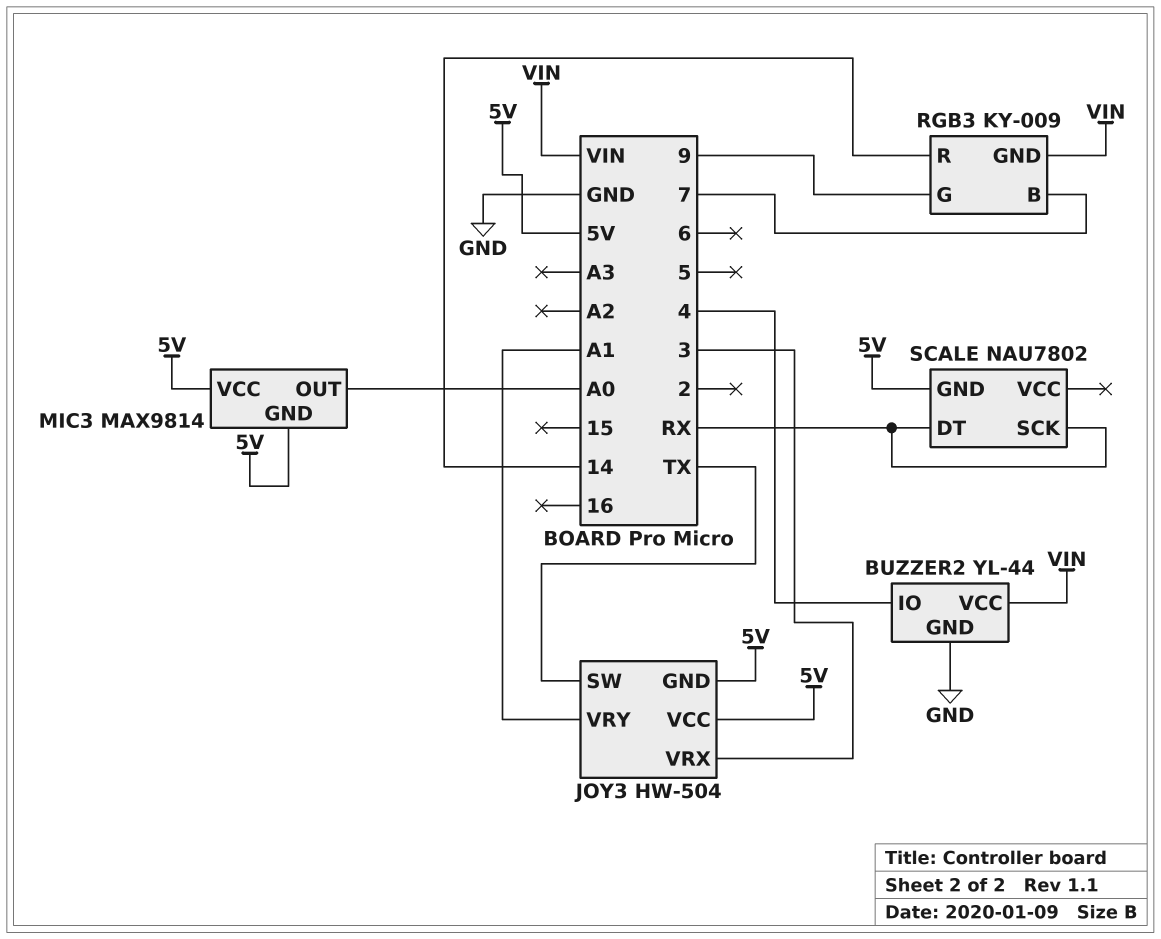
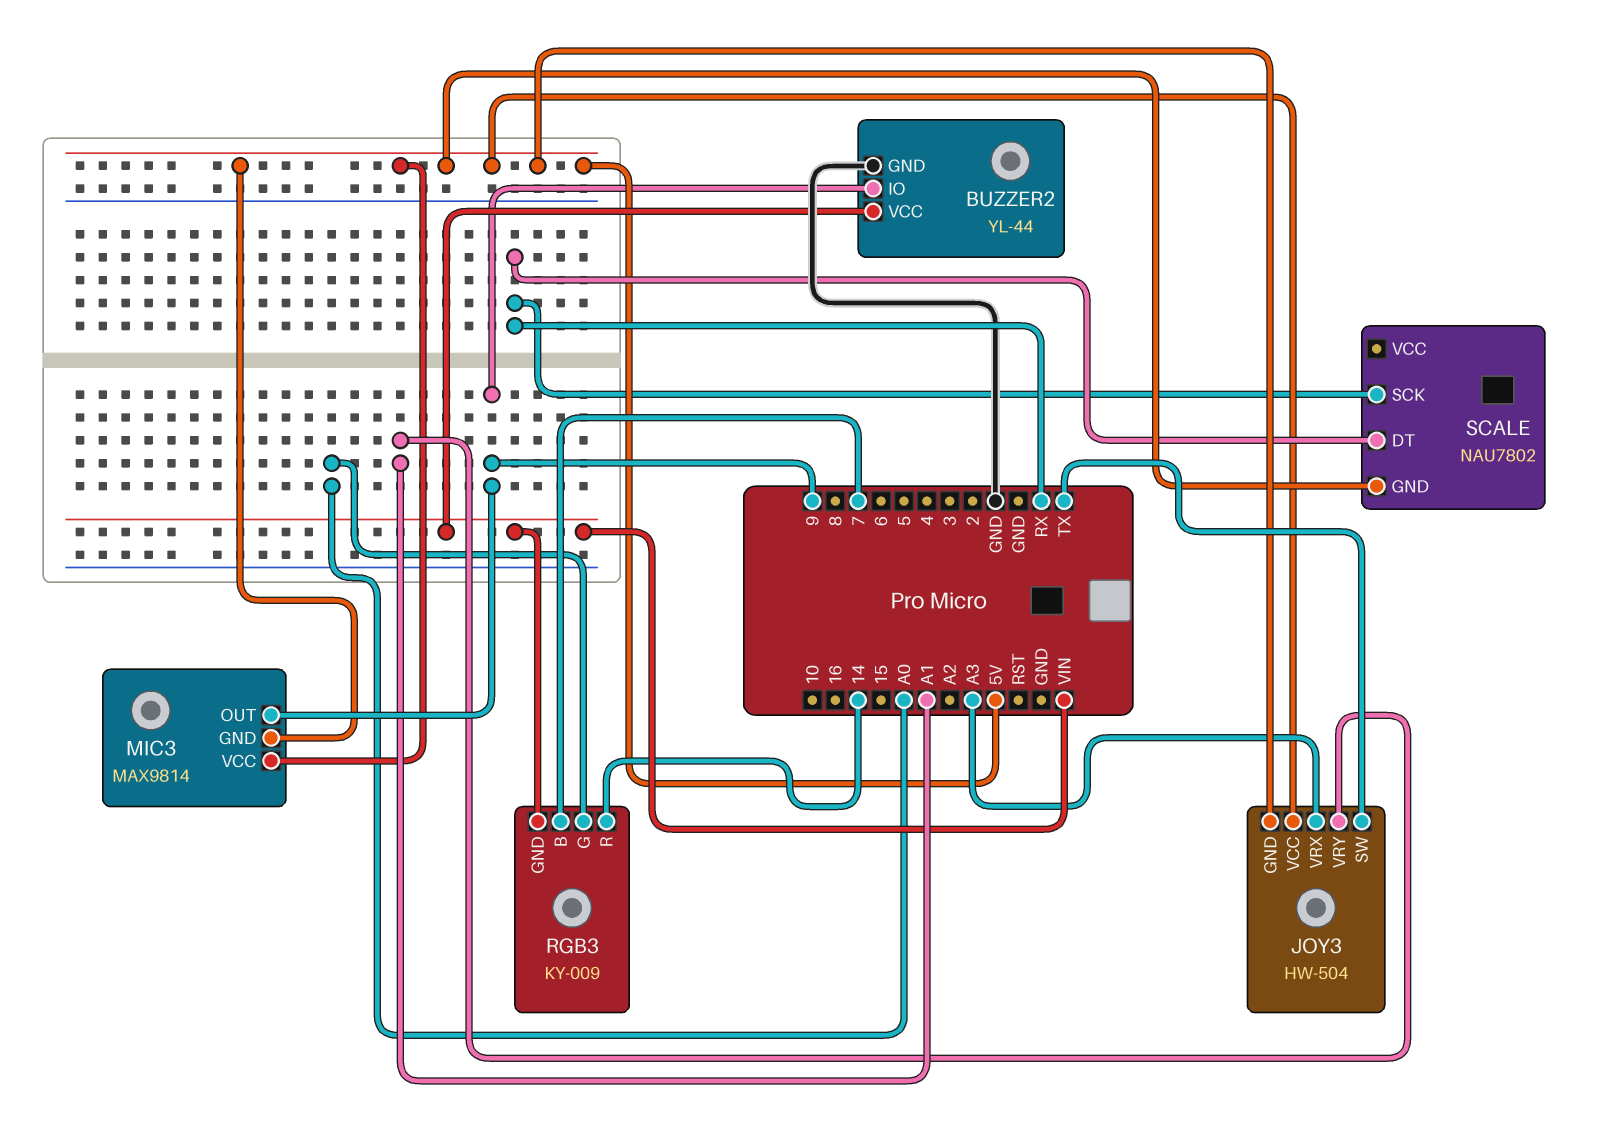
BUZZER2 pin IO: 4 -> 9
JOY3 pin VRX: 3 -> A3
MIC3 pin OUT: A0 -> 9
RGB3 pin G: 9 -> A0

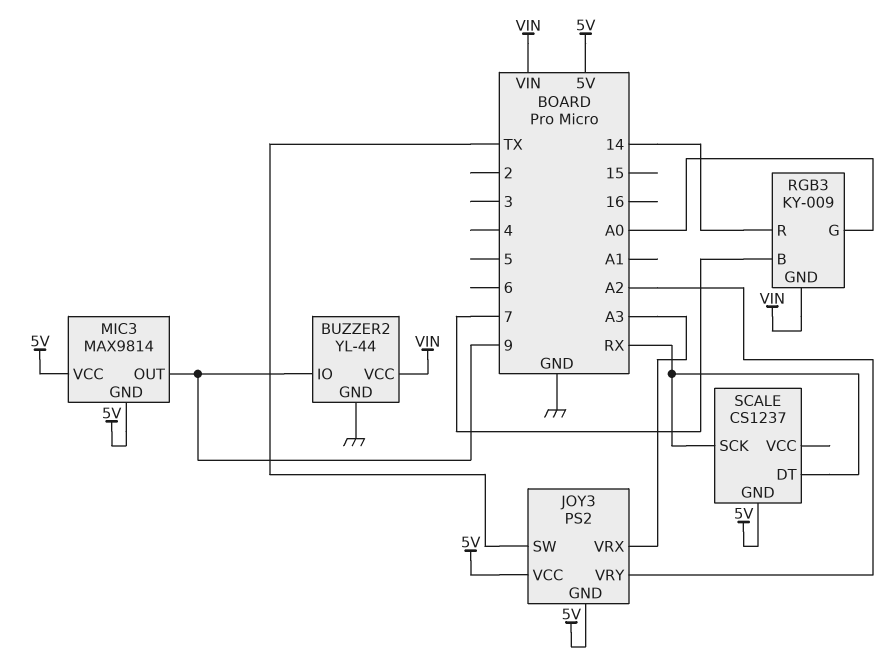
JOY3: HW-504 -> PS2
JOY3 pin VRY: A1 -> A2
SCALE: NAU7802 -> CS1237

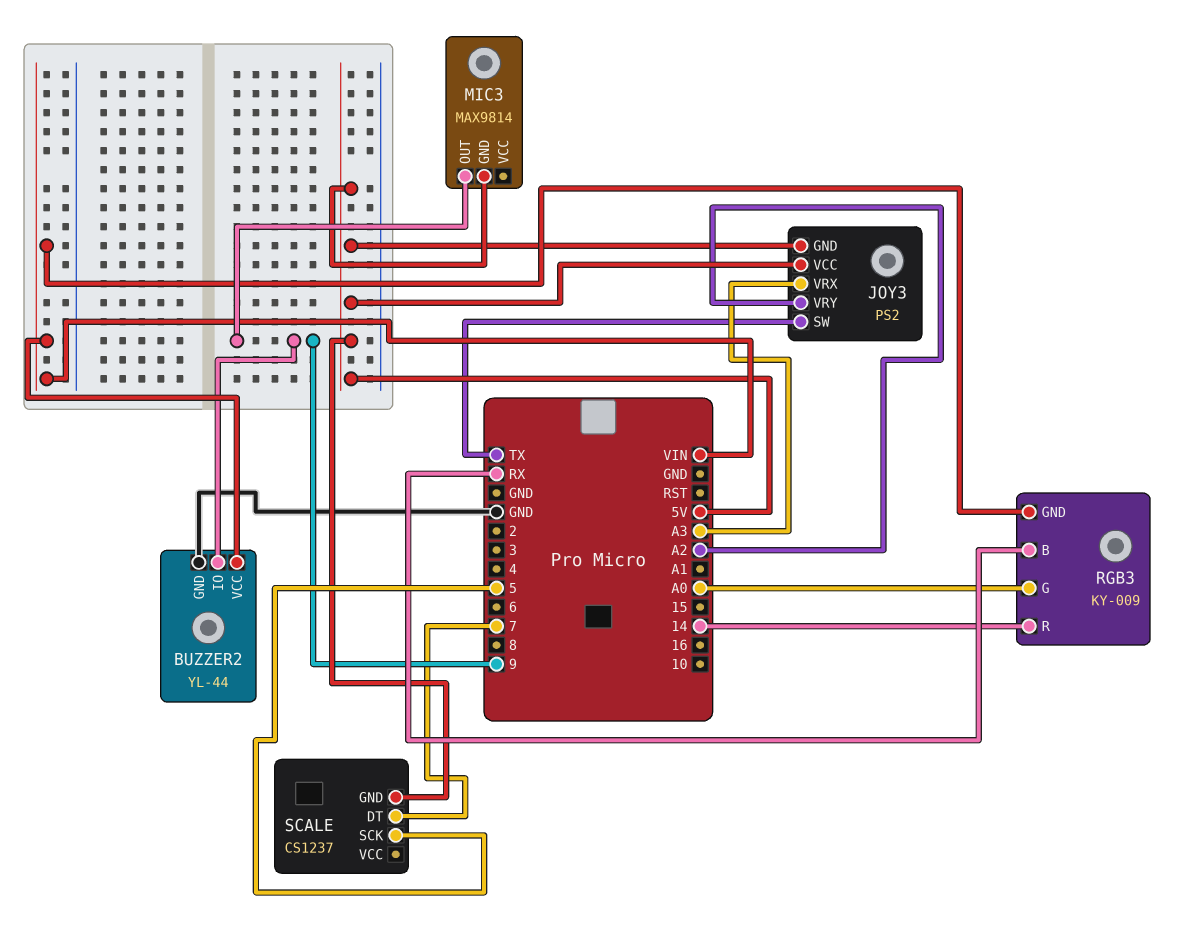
MIC3 pin VCC: 5V -> none
RGB3 pin B: 7 -> RX
SCALE pin DT: RX -> 7
SCALE pin SCK: RX -> 5

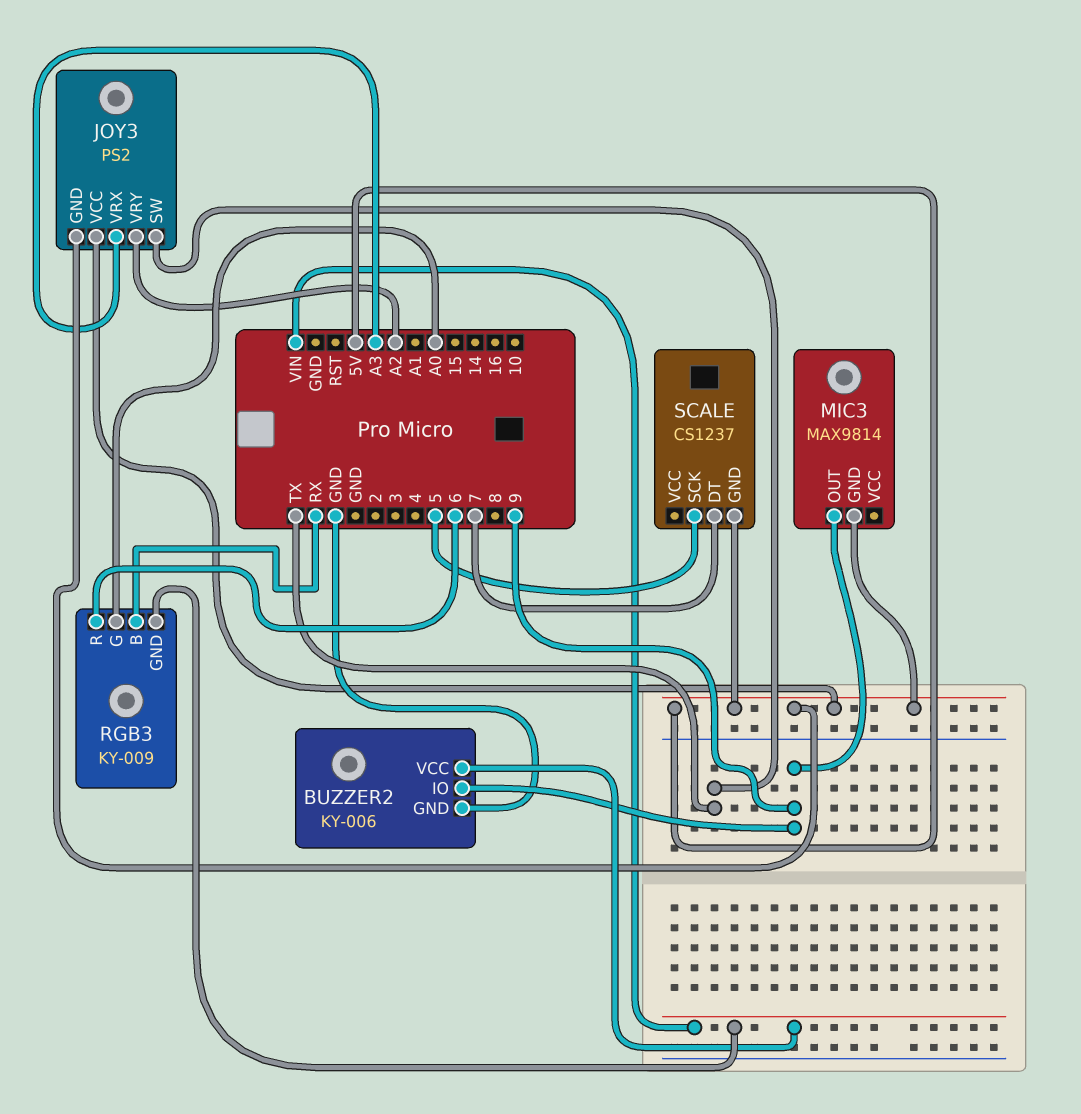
BUZZER2: YL-44 -> KY-006
RGB3 pin R: 14 -> 6

